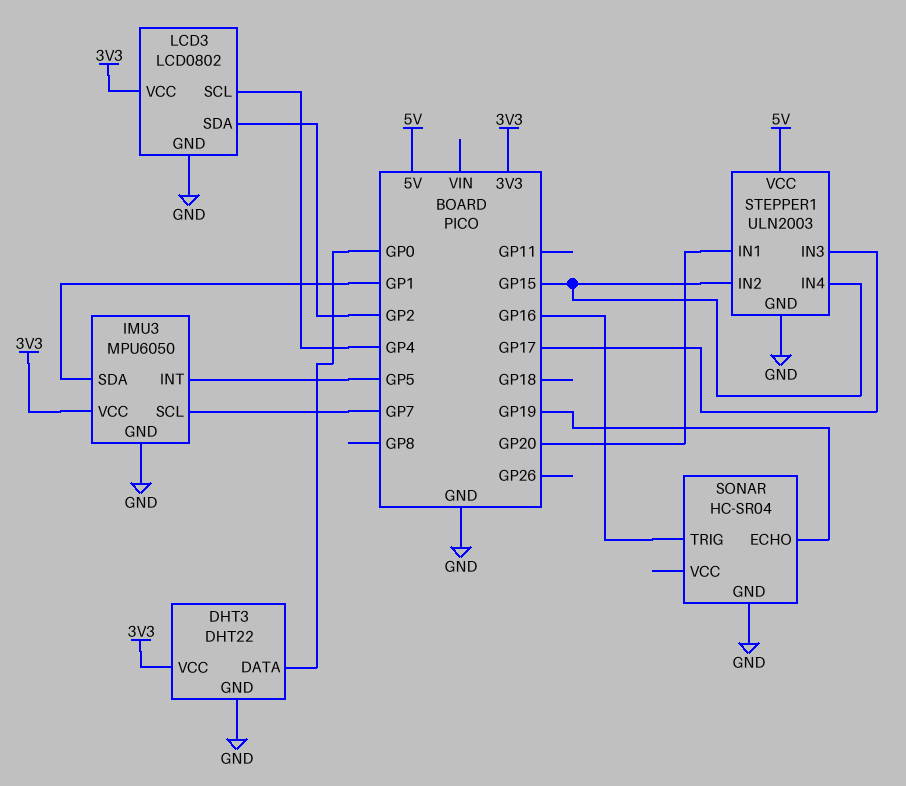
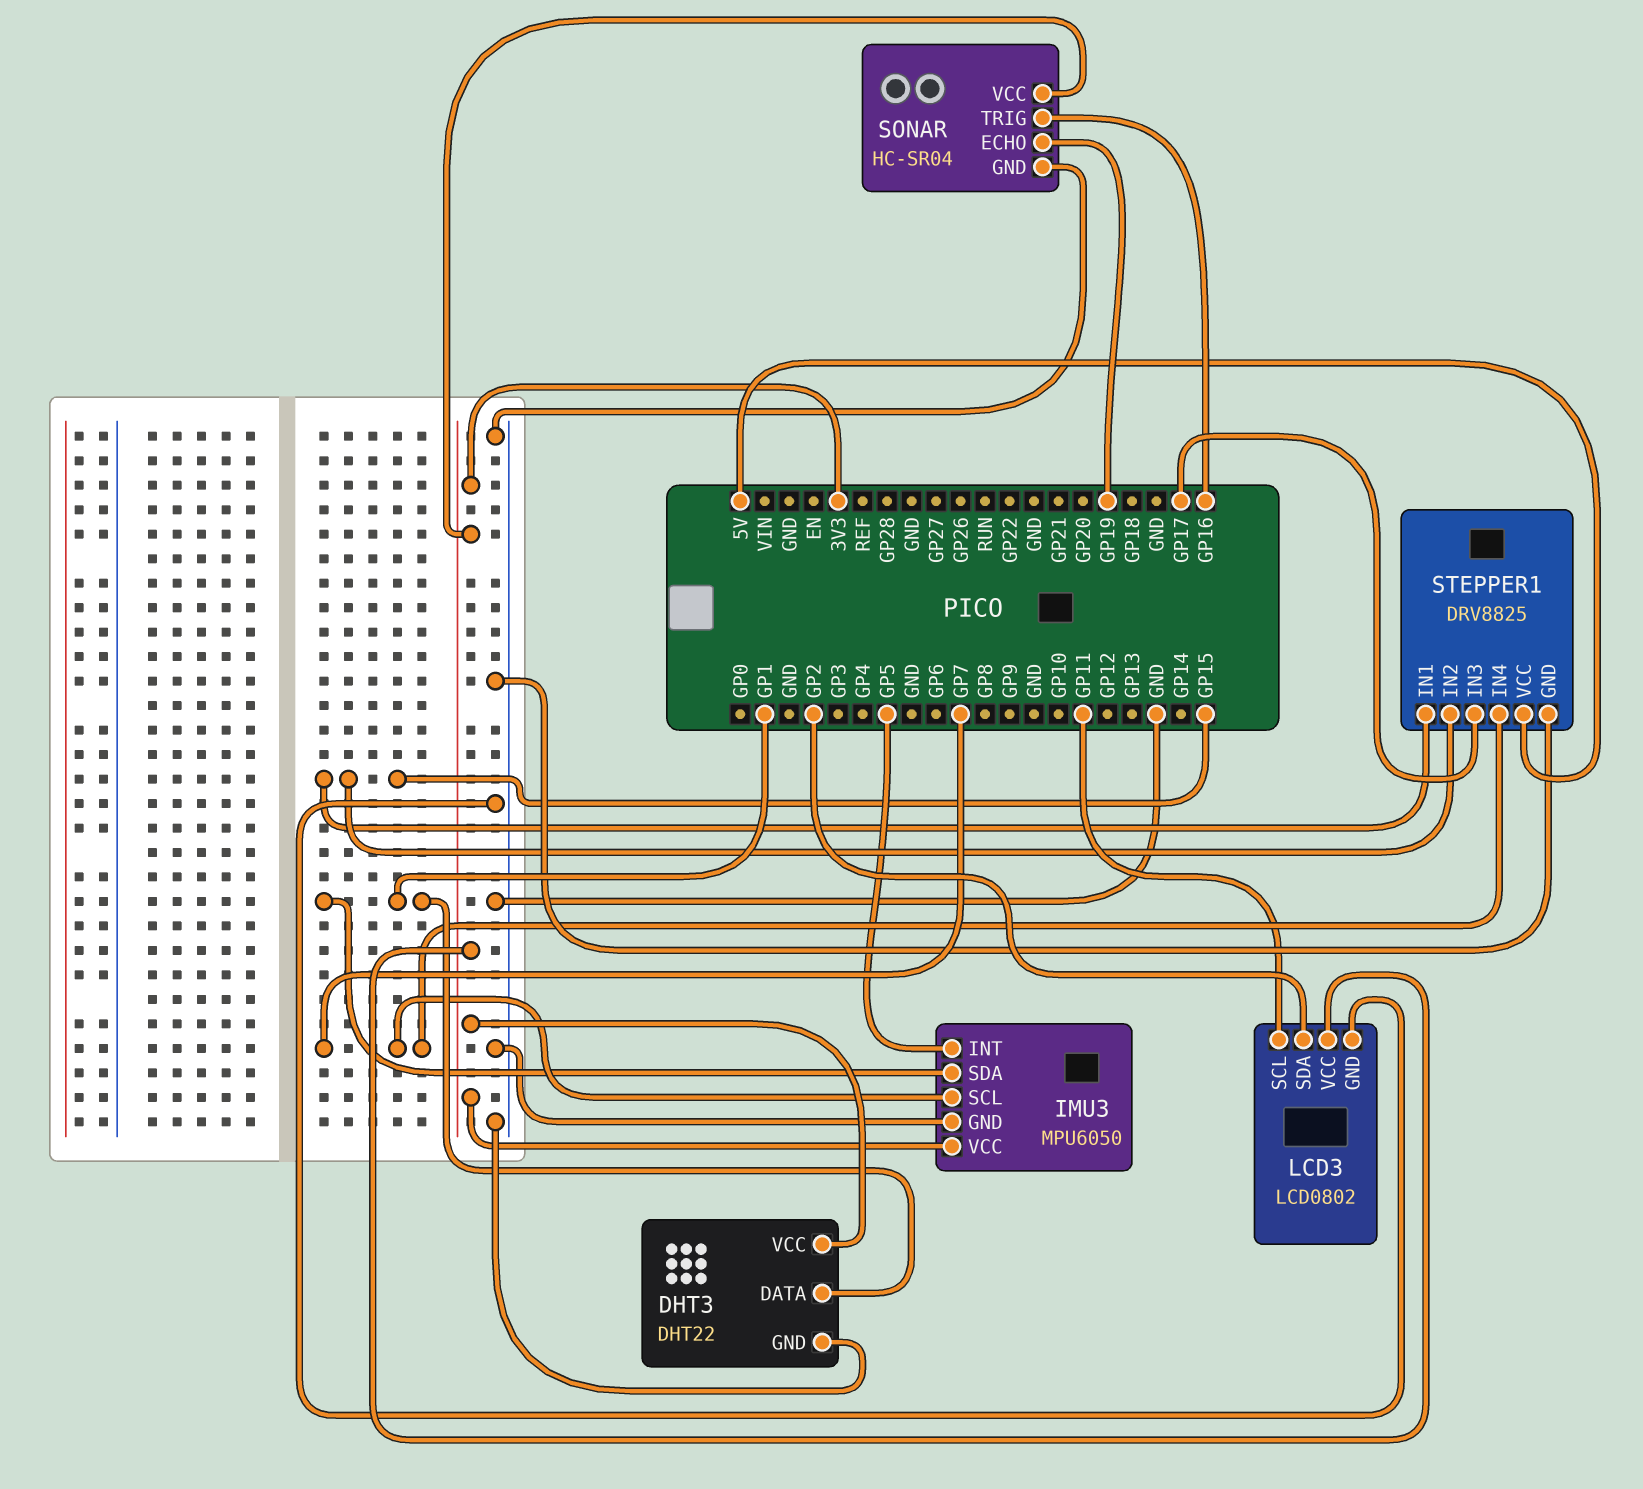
DHT3 pin DATA: GP0 -> GP1
LCD3 pin SCL: GP4 -> GP11
SONAR pin VCC: none -> 3V3
STEPPER1: ULN2003 -> DRV8825
STEPPER1 pin IN1: GP20 -> GP15
STEPPER1 pin IN4: GP15 -> GP7

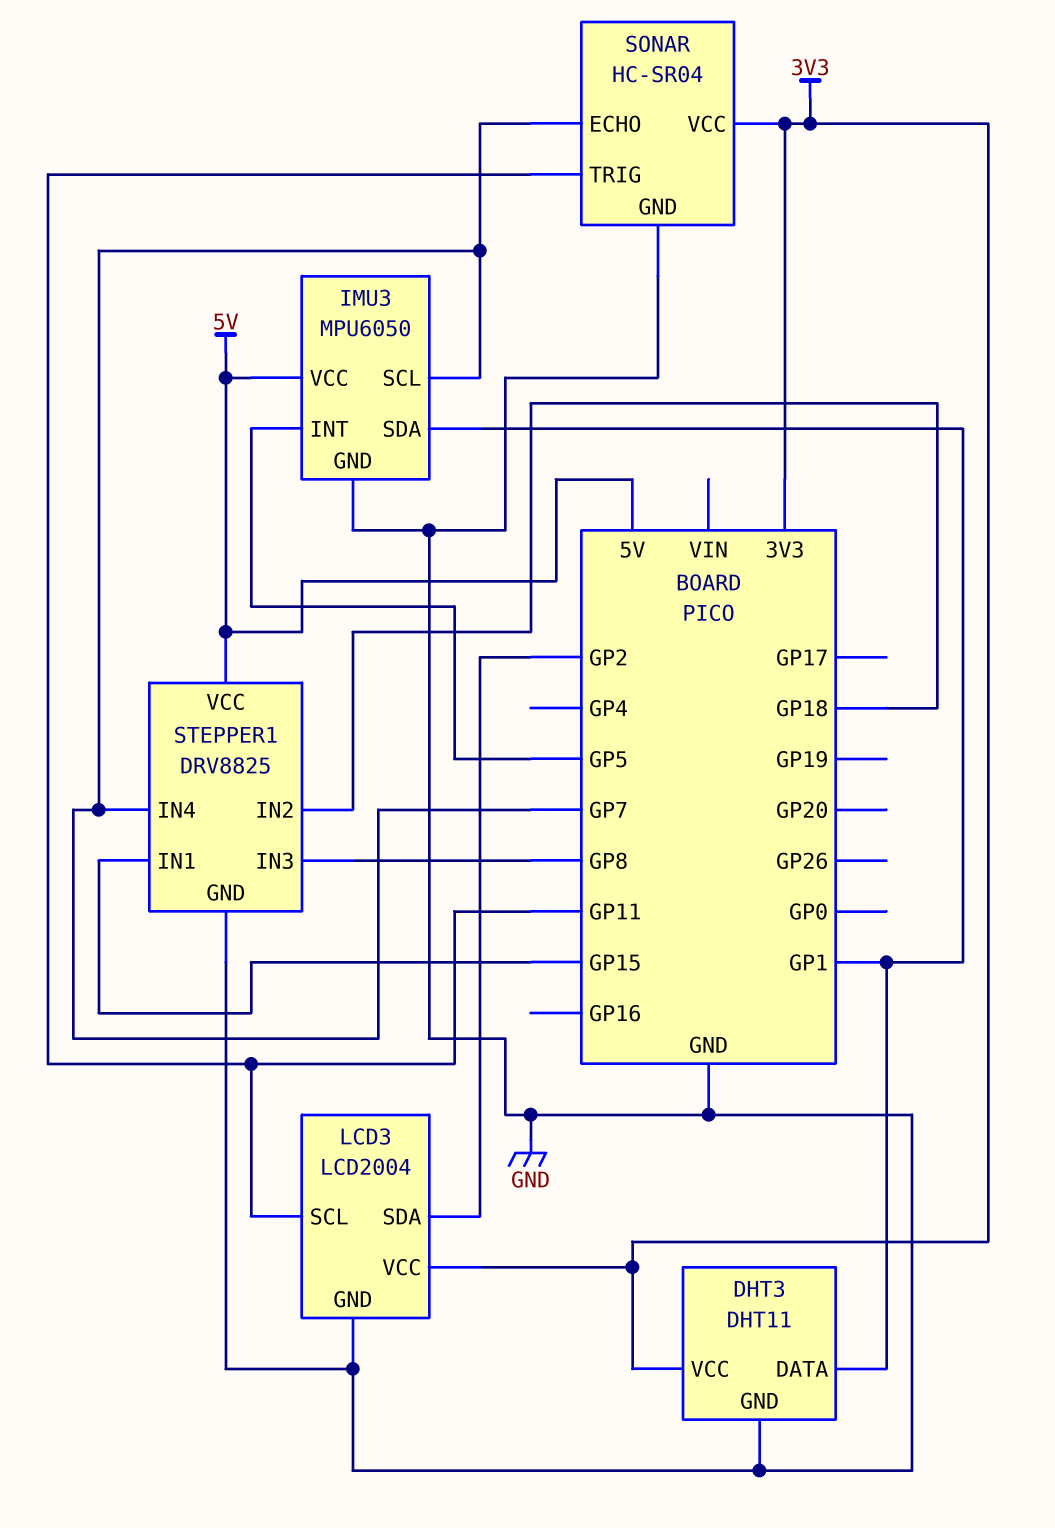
DHT3: DHT22 -> DHT11
IMU3 pin VCC: 3V3 -> 5V
LCD3: LCD0802 -> LCD2004
SONAR pin ECHO: GP19 -> GP7
SONAR pin TRIG: GP16 -> GP11
STEPPER1 pin IN2: GP15 -> GP18
STEPPER1 pin IN3: GP17 -> GP8

